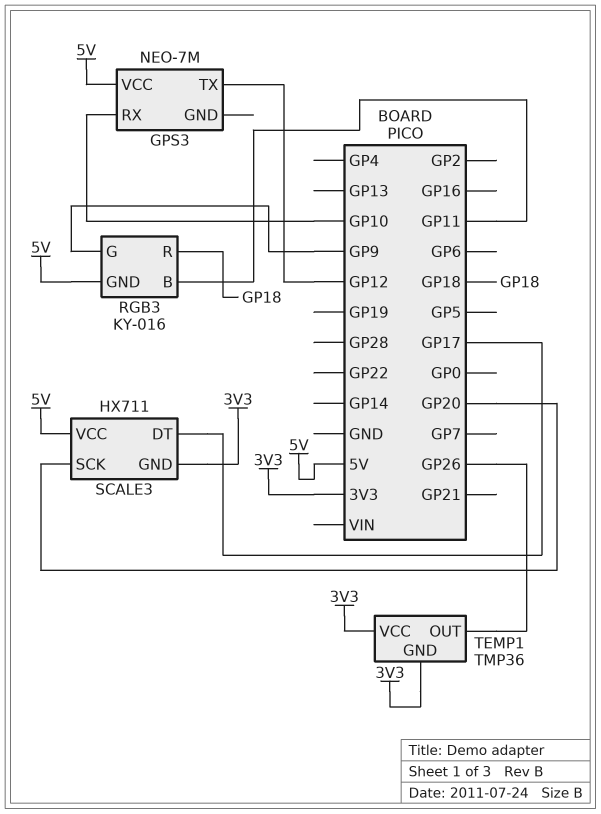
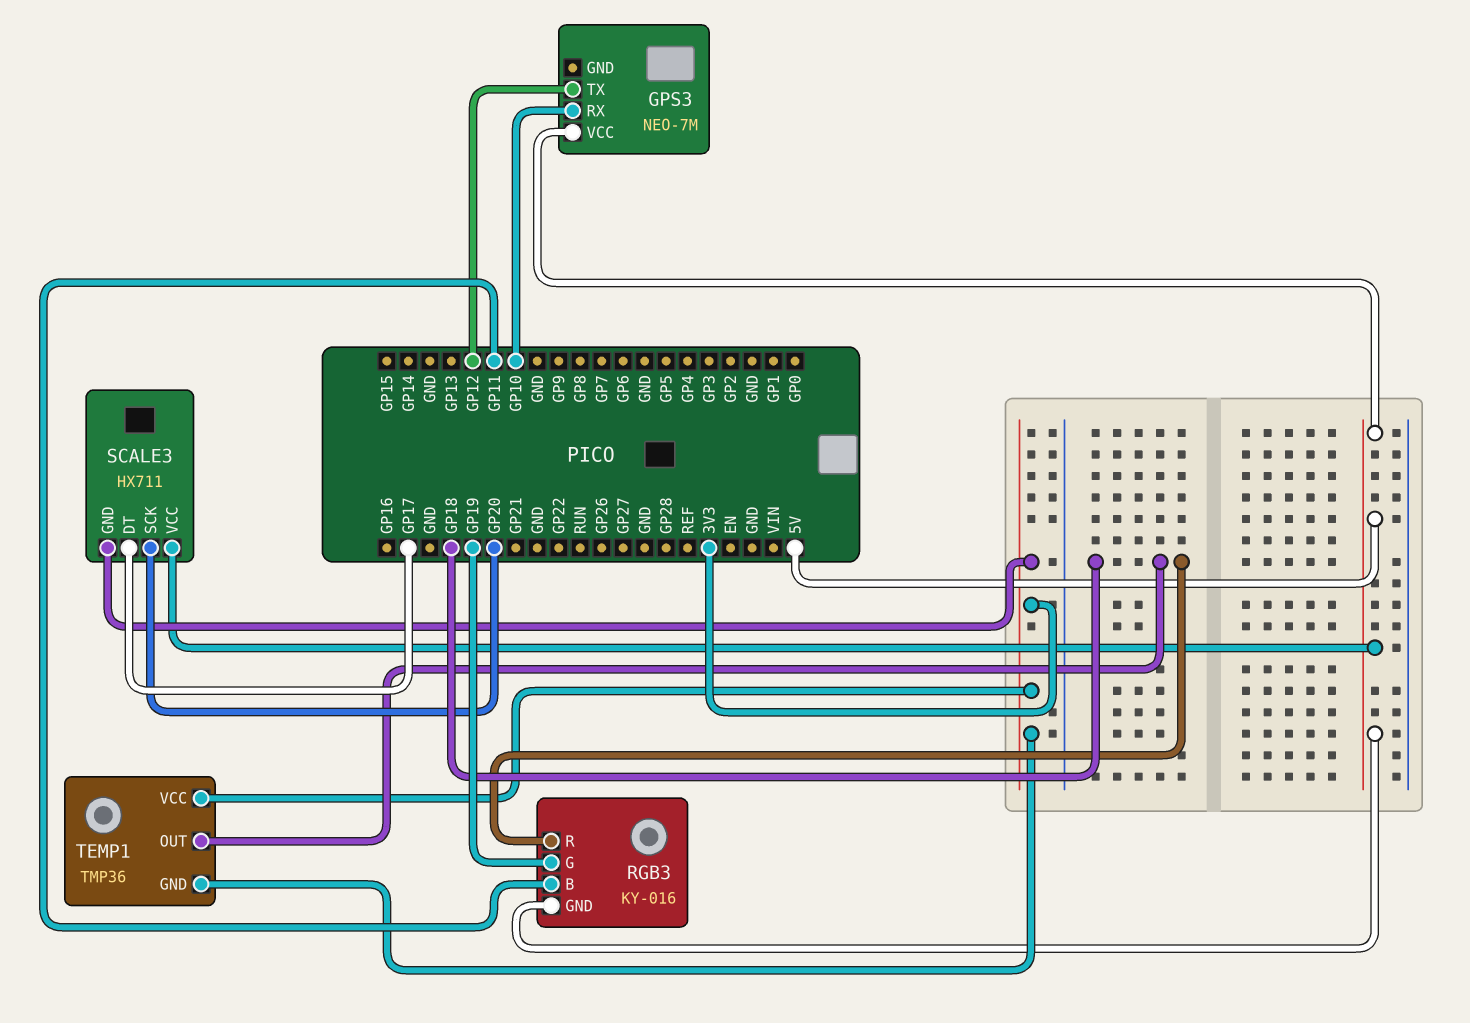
RGB3 pin G: GP9 -> GP19
TEMP1 pin OUT: GP26 -> GP18

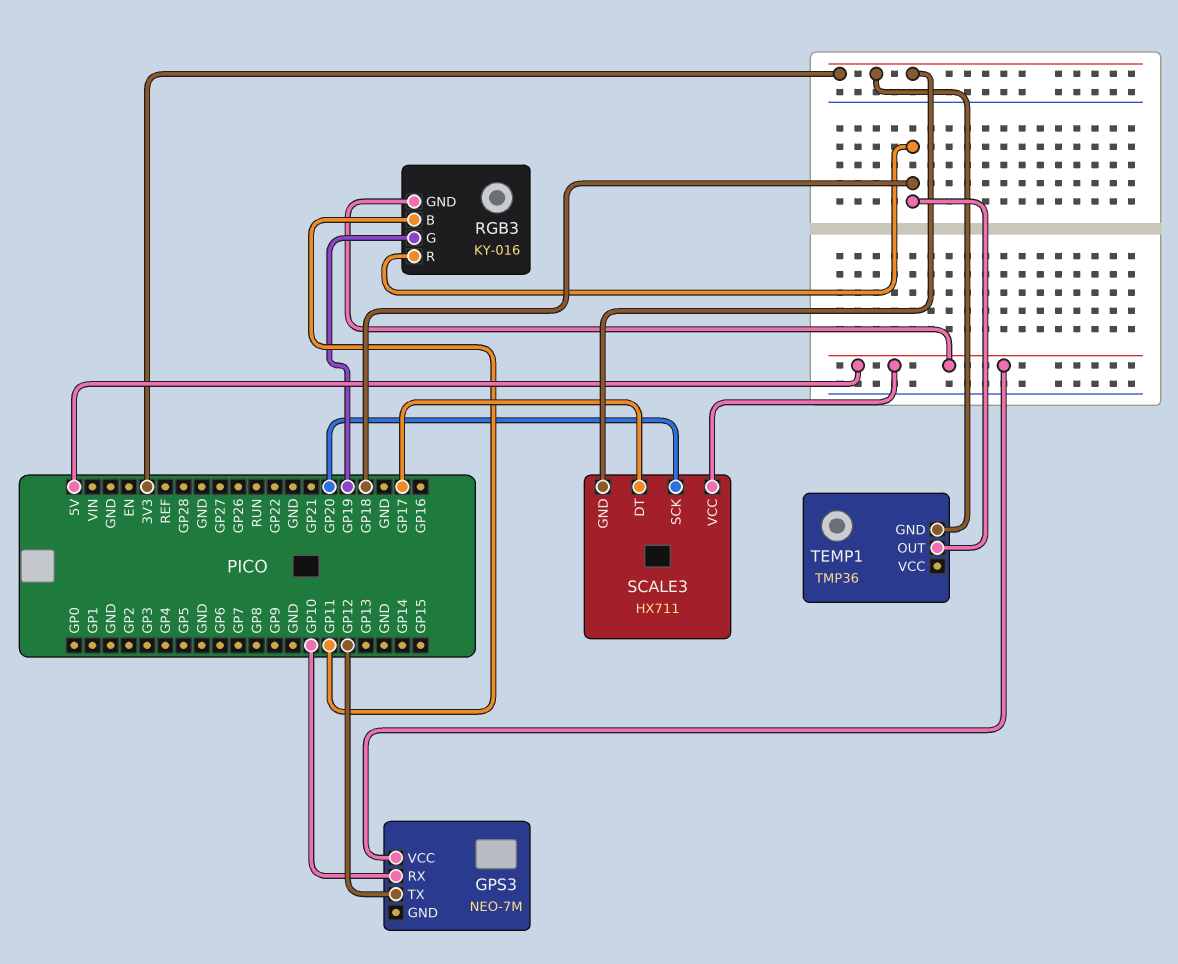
TEMP1 pin VCC: 3V3 -> none

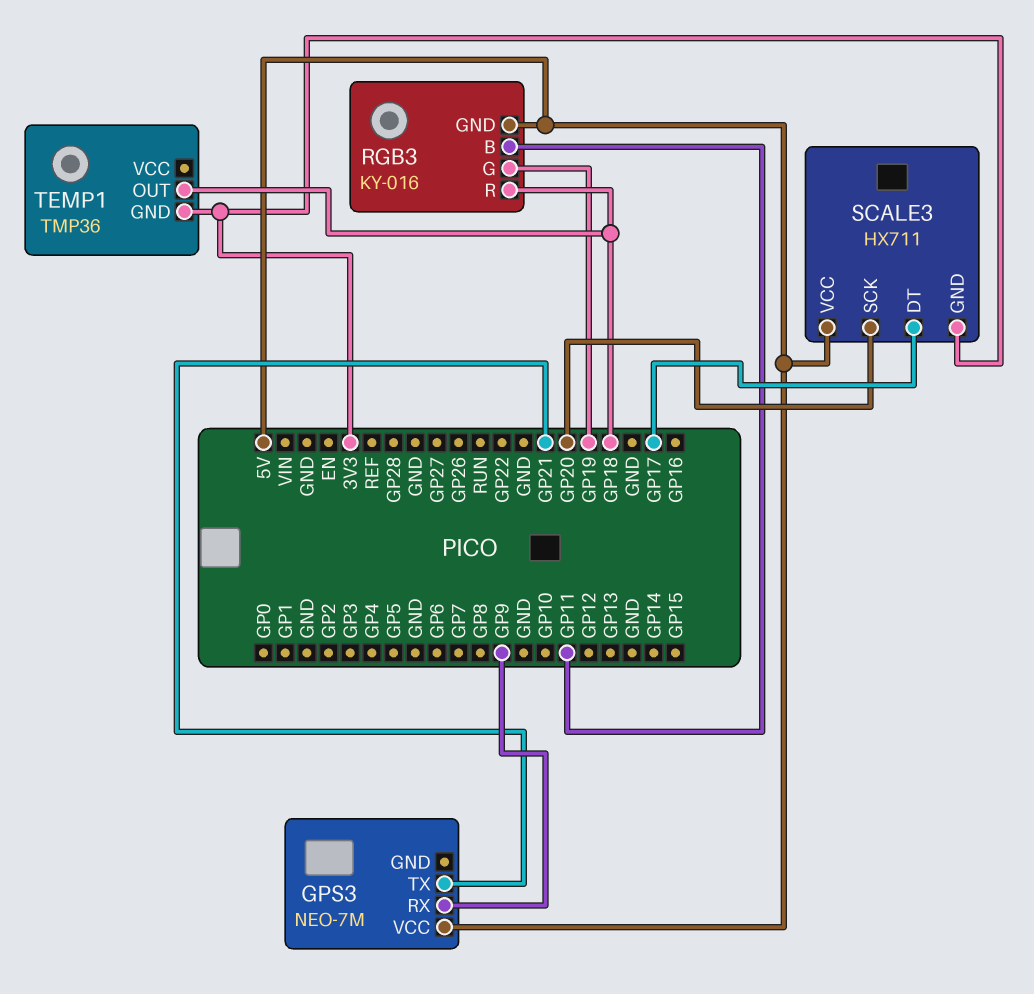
GPS3 pin RX: GP10 -> GP9
GPS3 pin TX: GP12 -> GP21

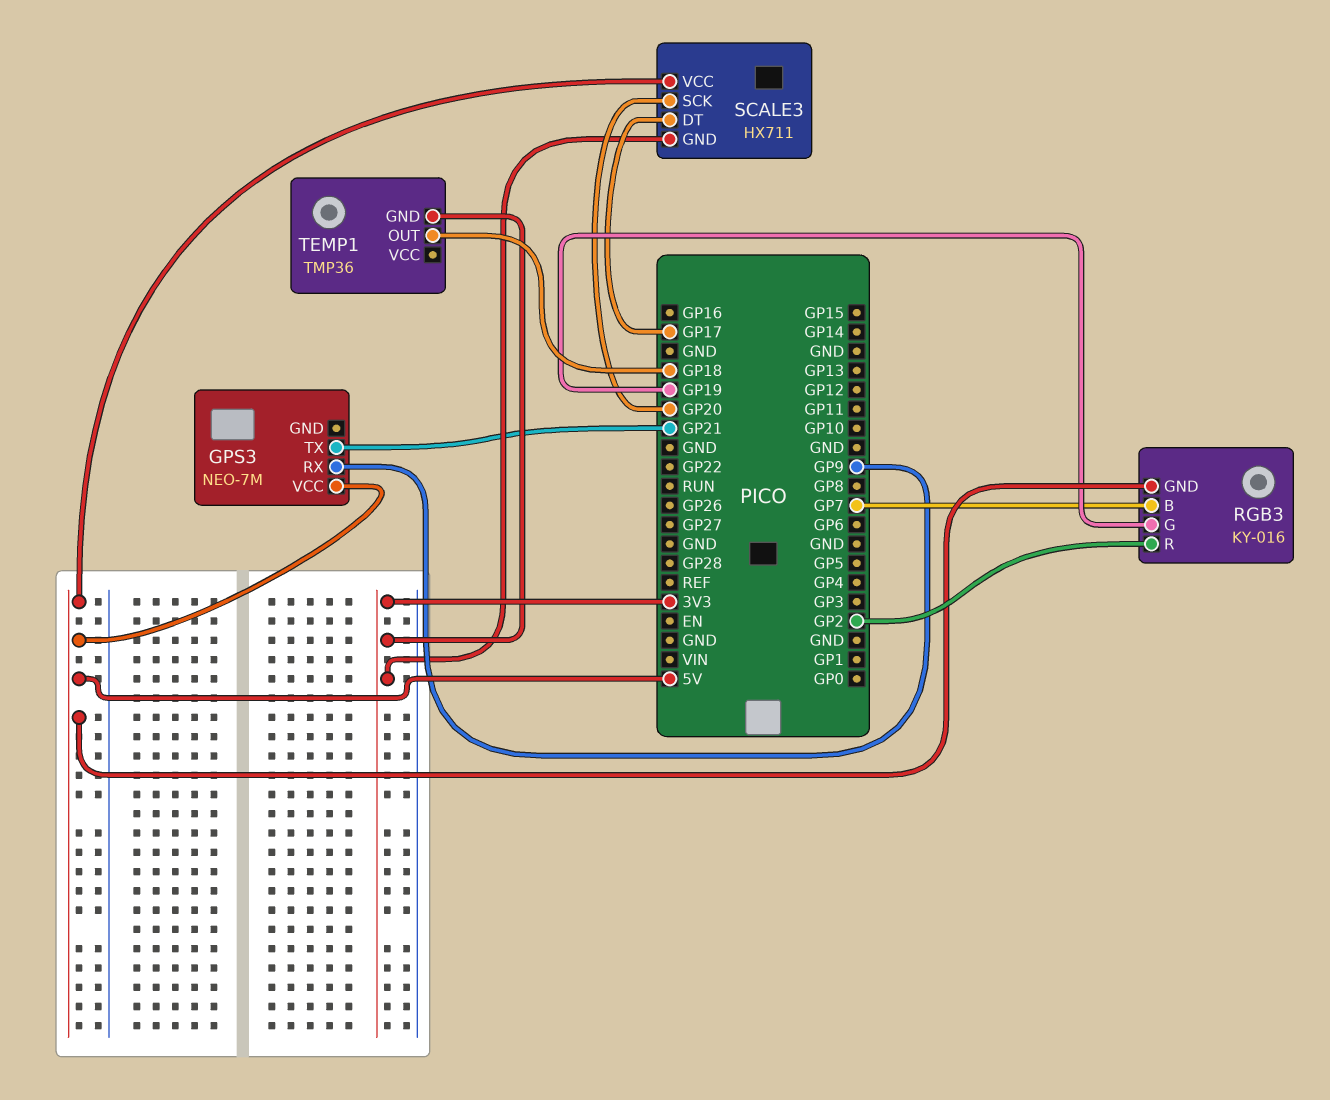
RGB3 pin B: GP11 -> GP7
RGB3 pin R: GP18 -> GP2

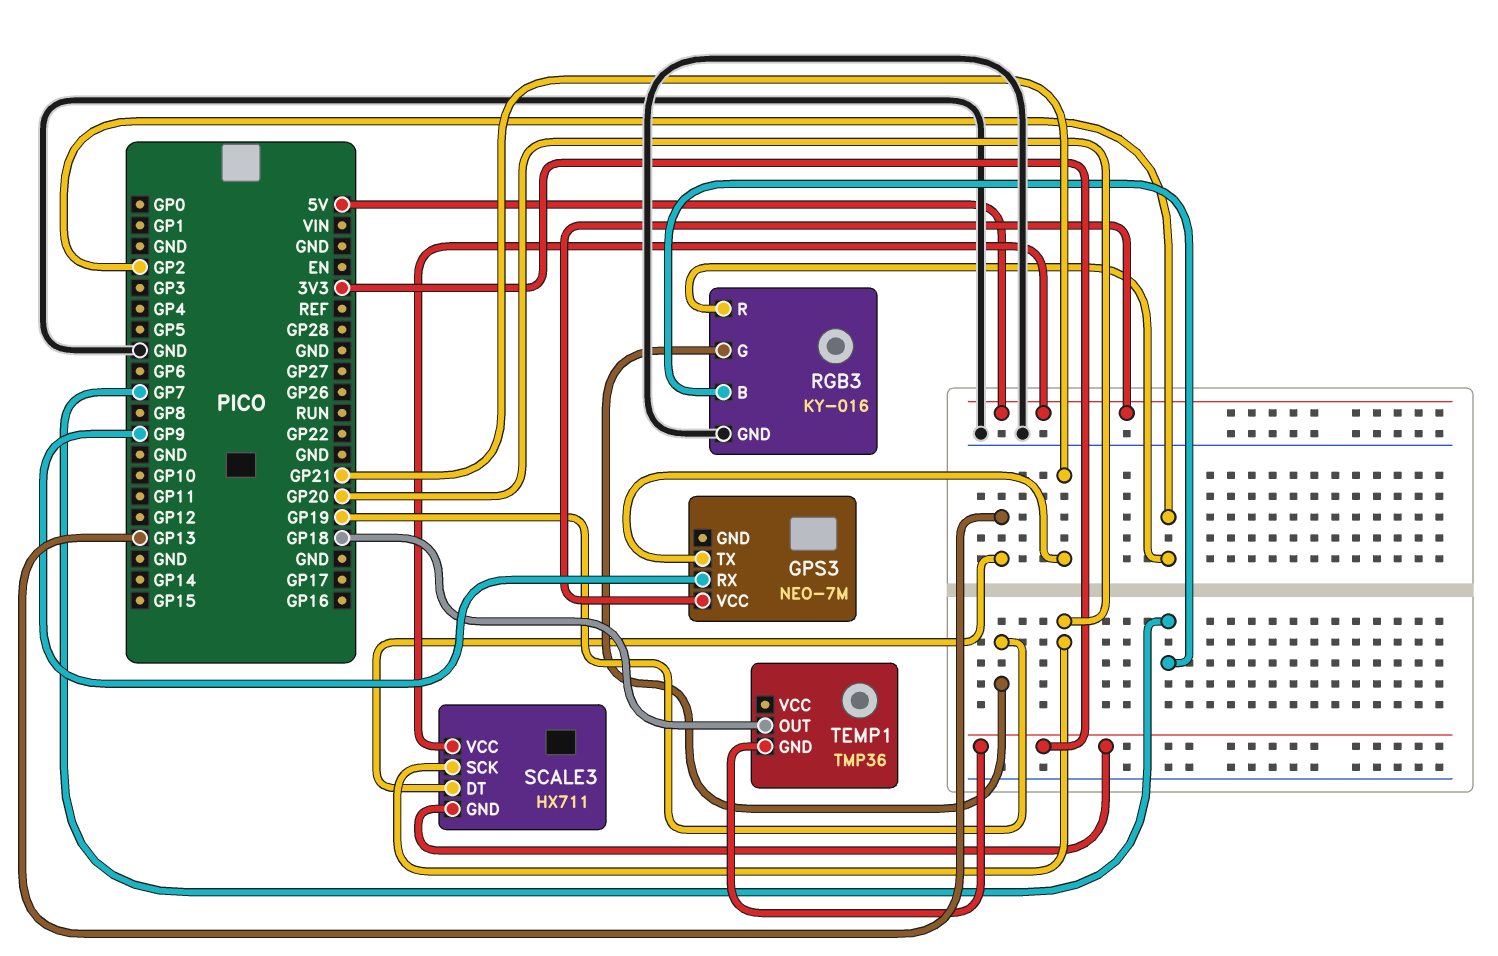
RGB3 pin GND: 5V -> GND
SCALE3 pin DT: GP17 -> GP13

